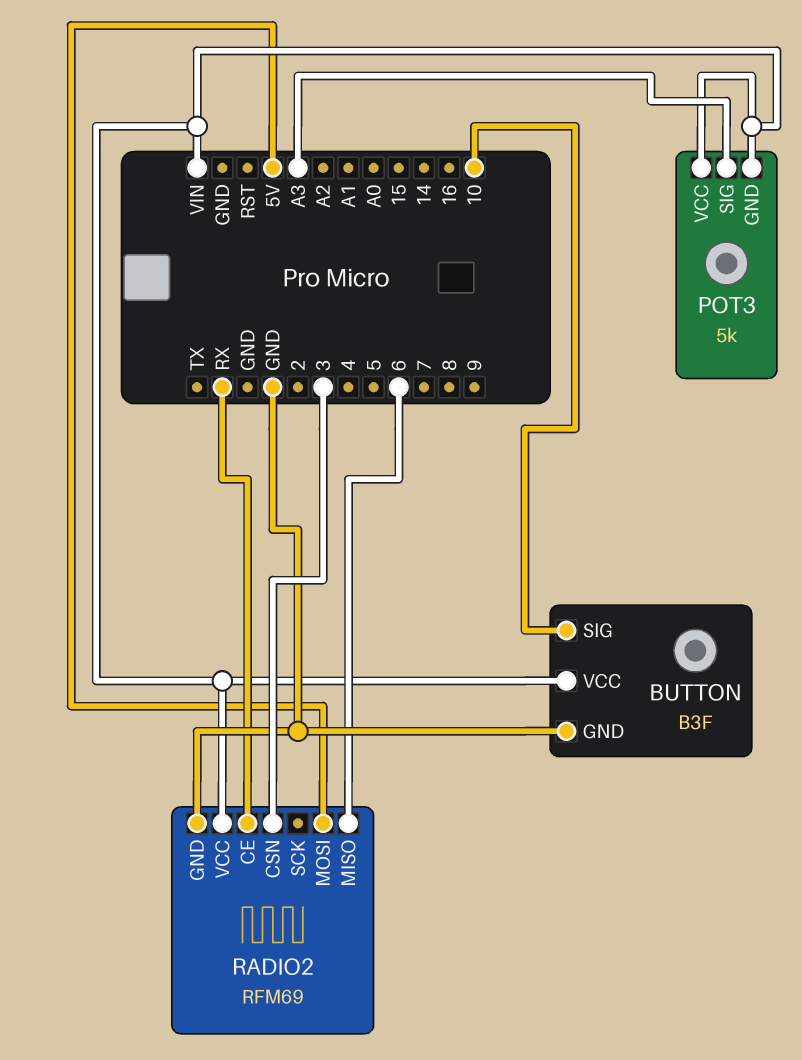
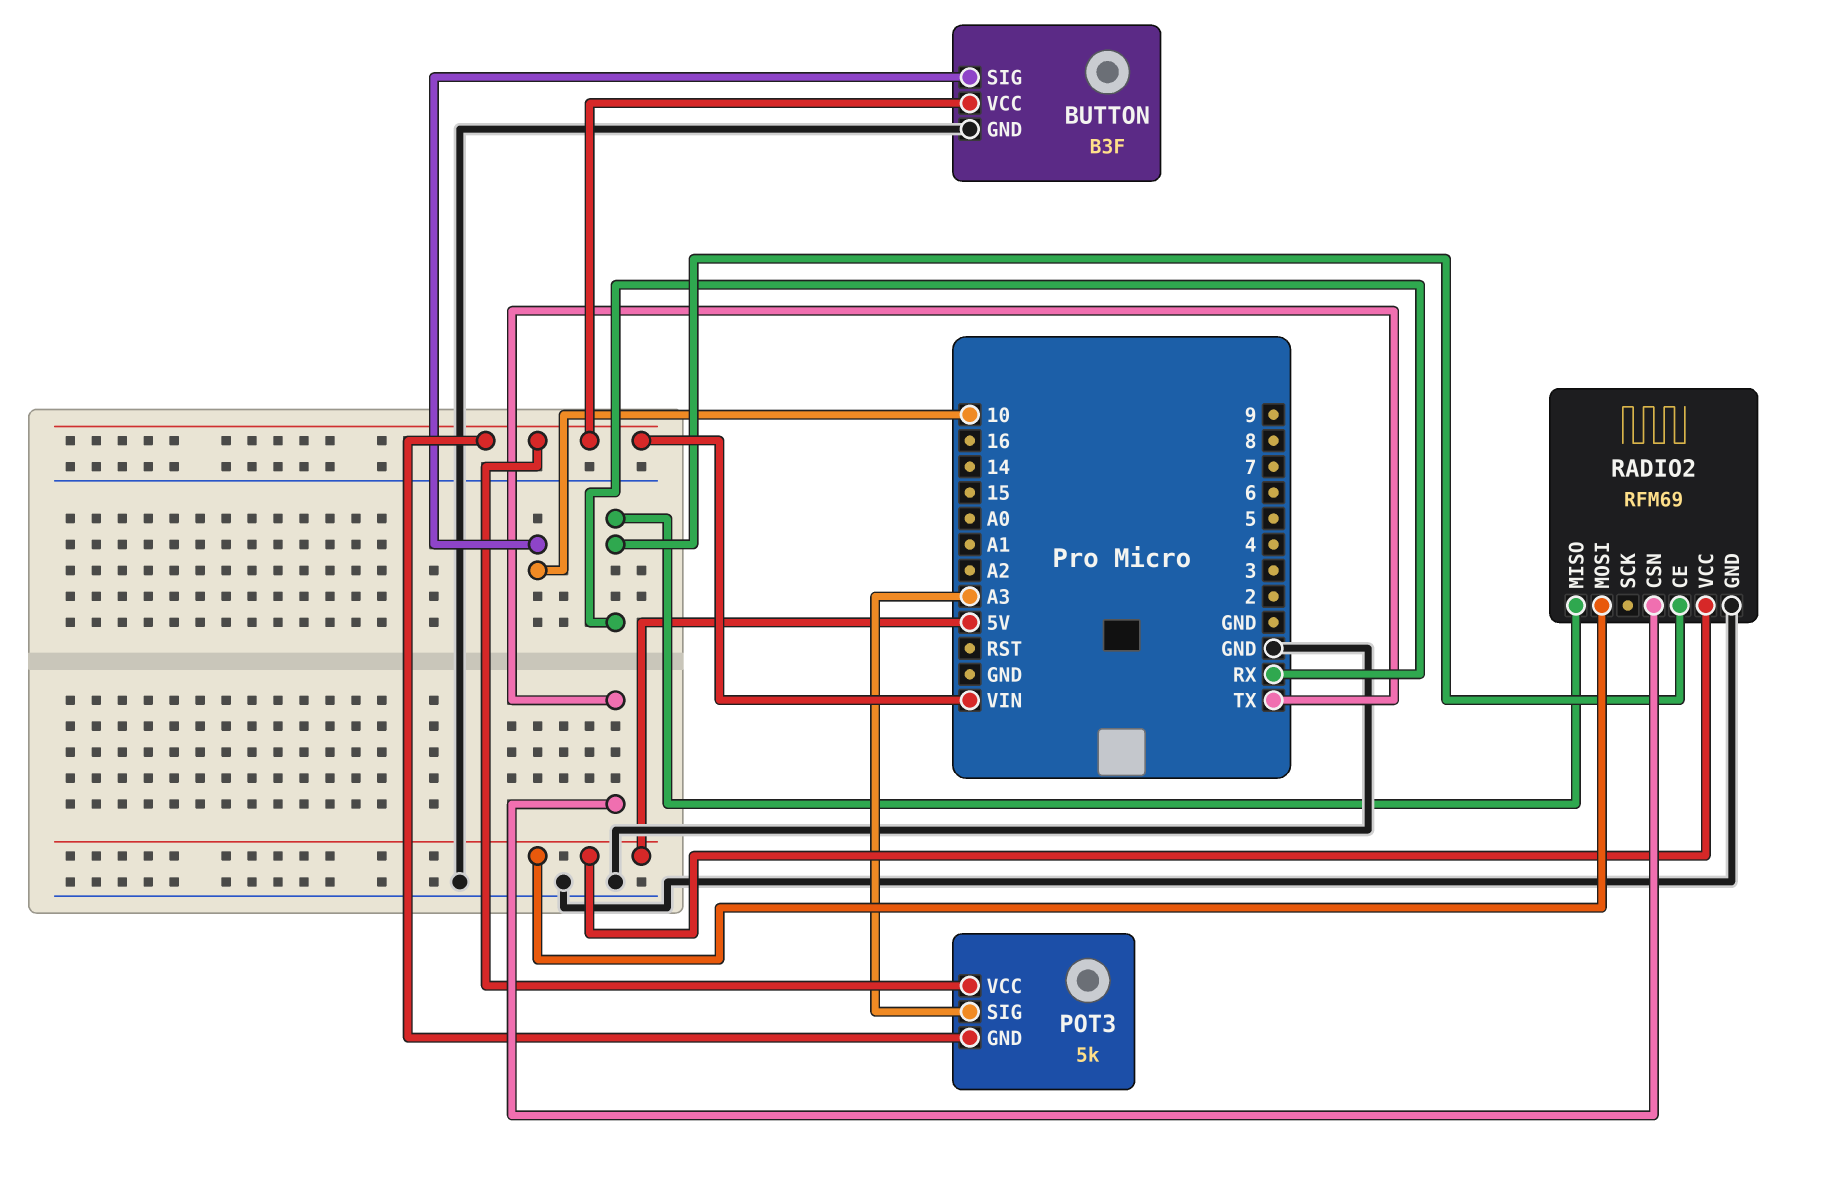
RADIO2 pin CSN: 3 -> TX
RADIO2 pin MISO: 6 -> RX
RADIO2 pin VCC: VIN -> 5V

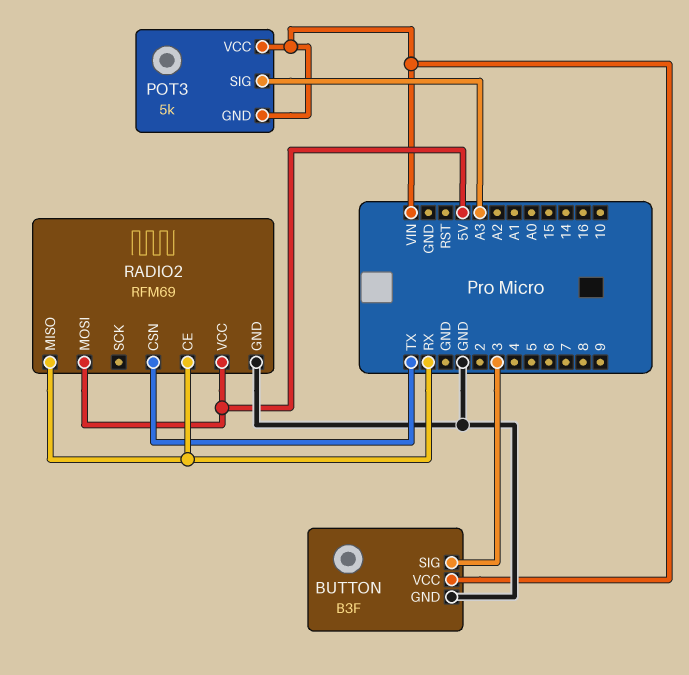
BUTTON pin SIG: 10 -> 3

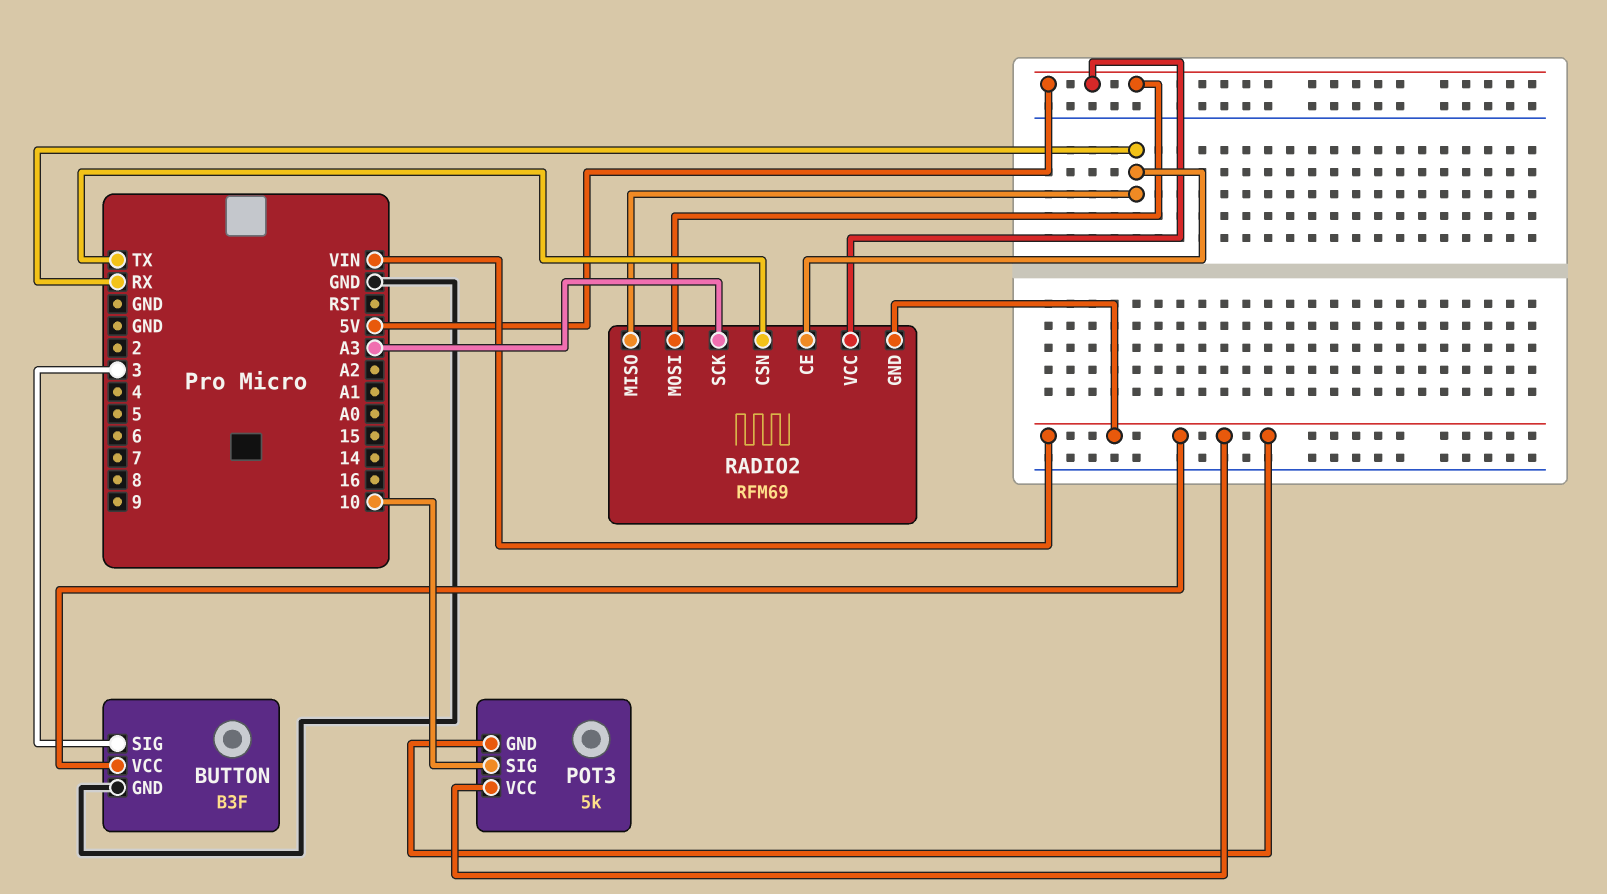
POT3 pin SIG: A3 -> 10
RADIO2 pin GND: GND -> VIN
RADIO2 pin SCK: none -> A3

